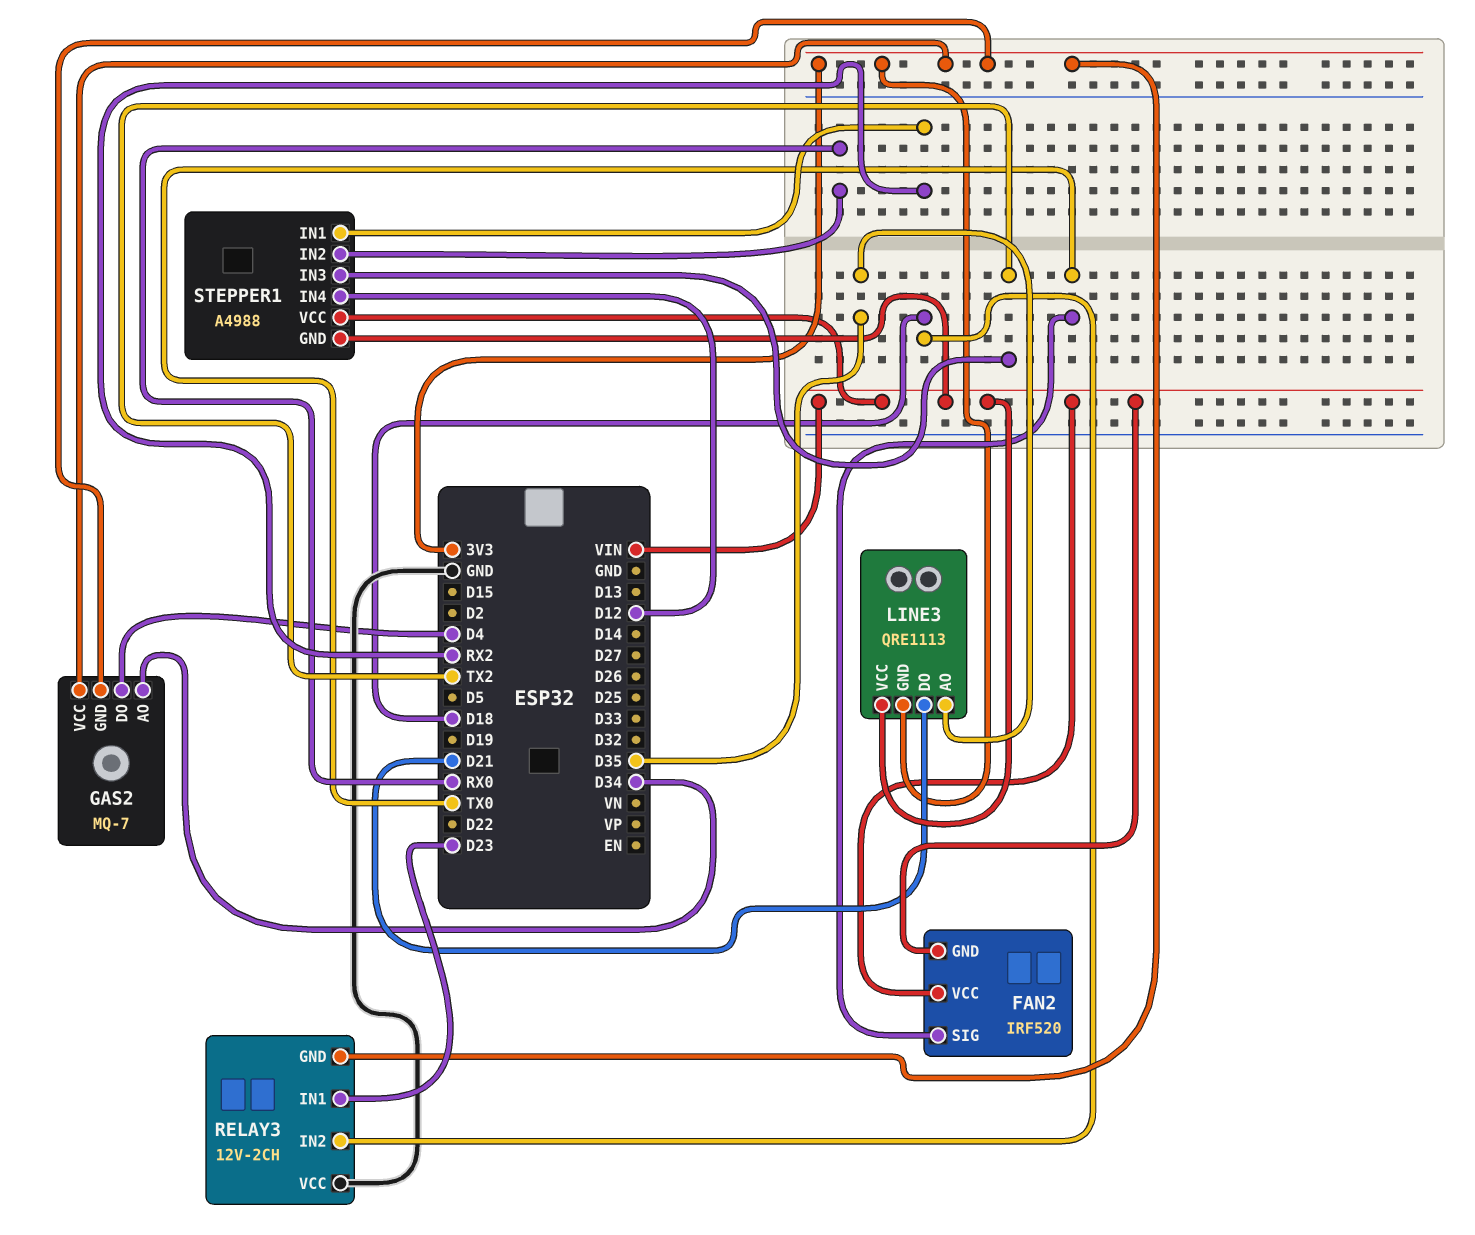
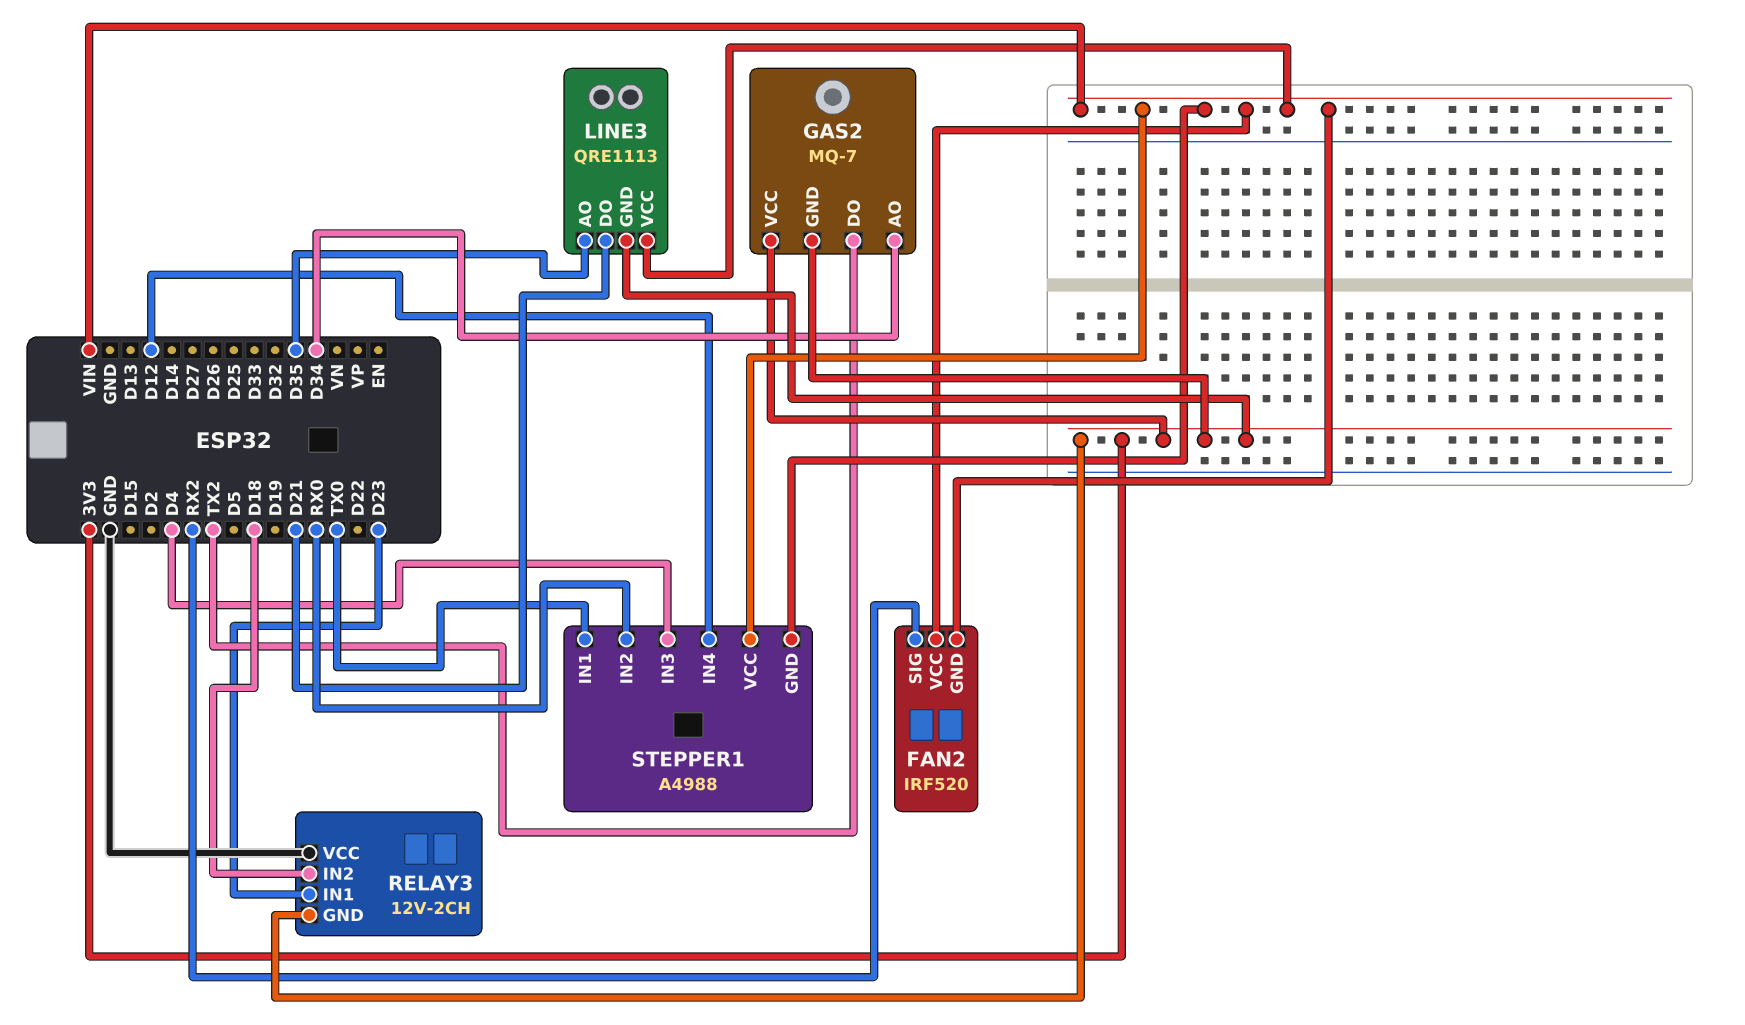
FAN2 pin SIG: TX0 -> RX2
GAS2 pin DO: D4 -> TX2
STEPPER1 pin IN1: RX2 -> TX0
STEPPER1 pin IN3: TX2 -> D4

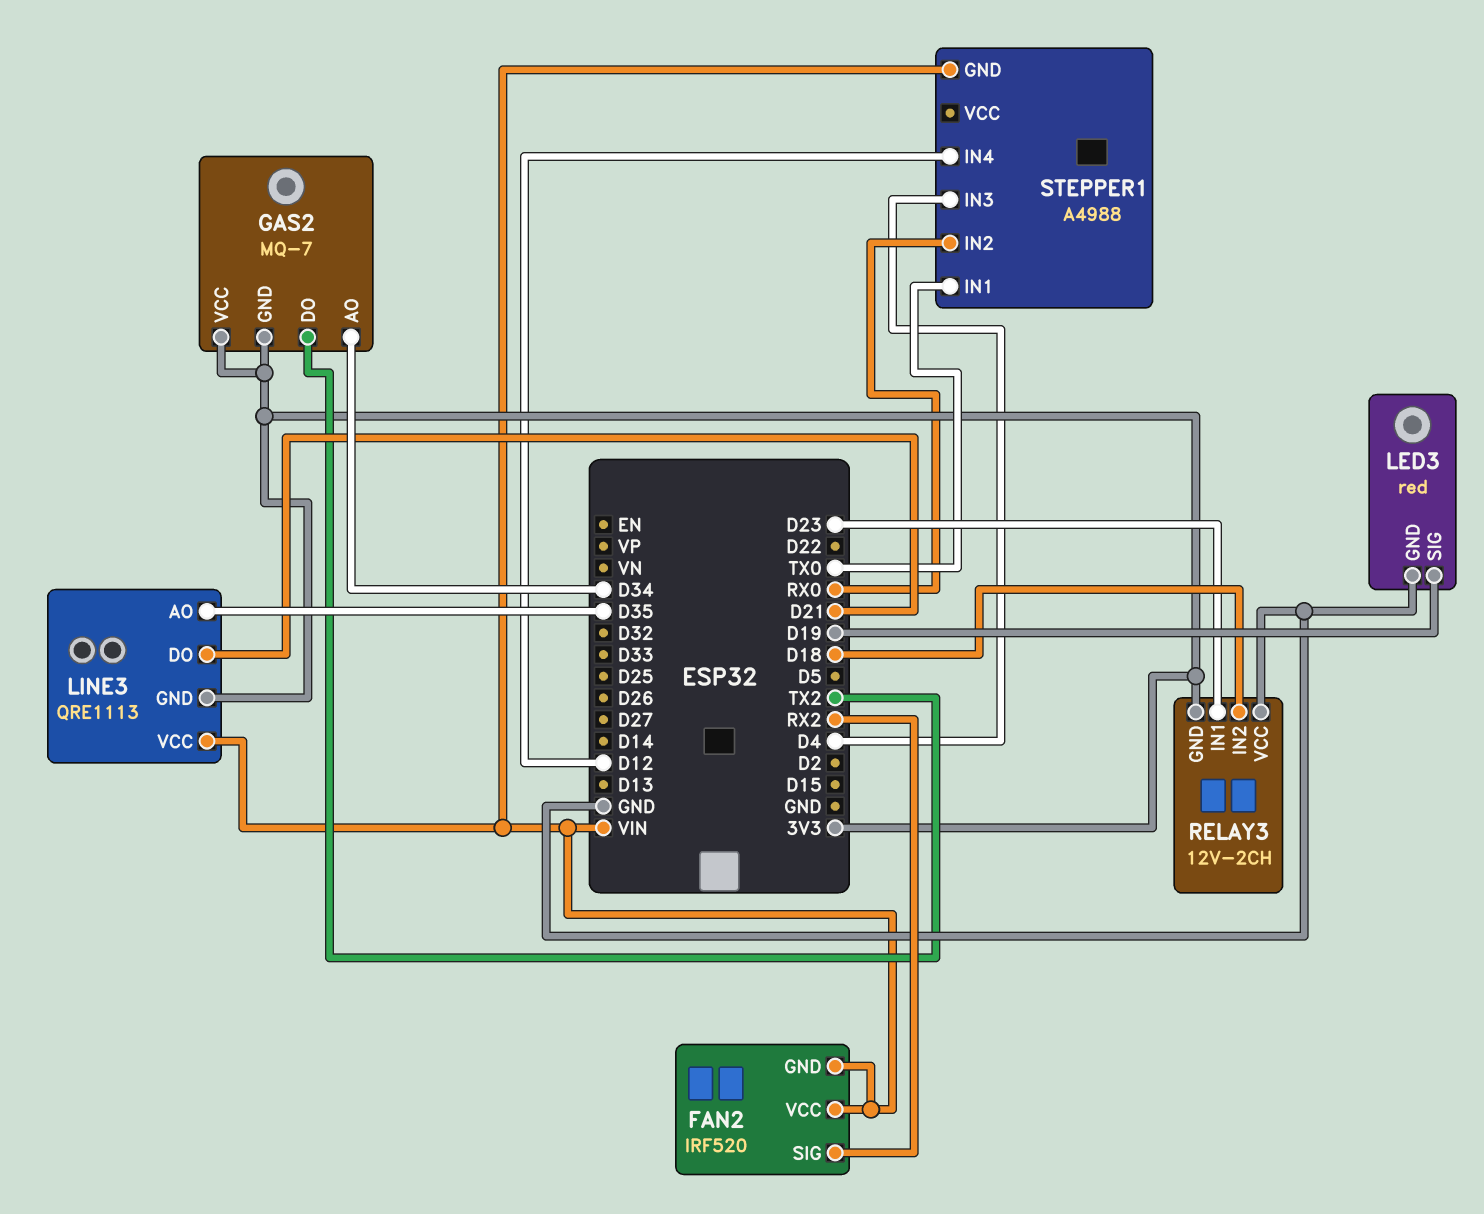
LED3: none -> red
LED3 pin GND: none -> GND
LED3 pin SIG: none -> D19
STEPPER1 pin VCC: VIN -> none

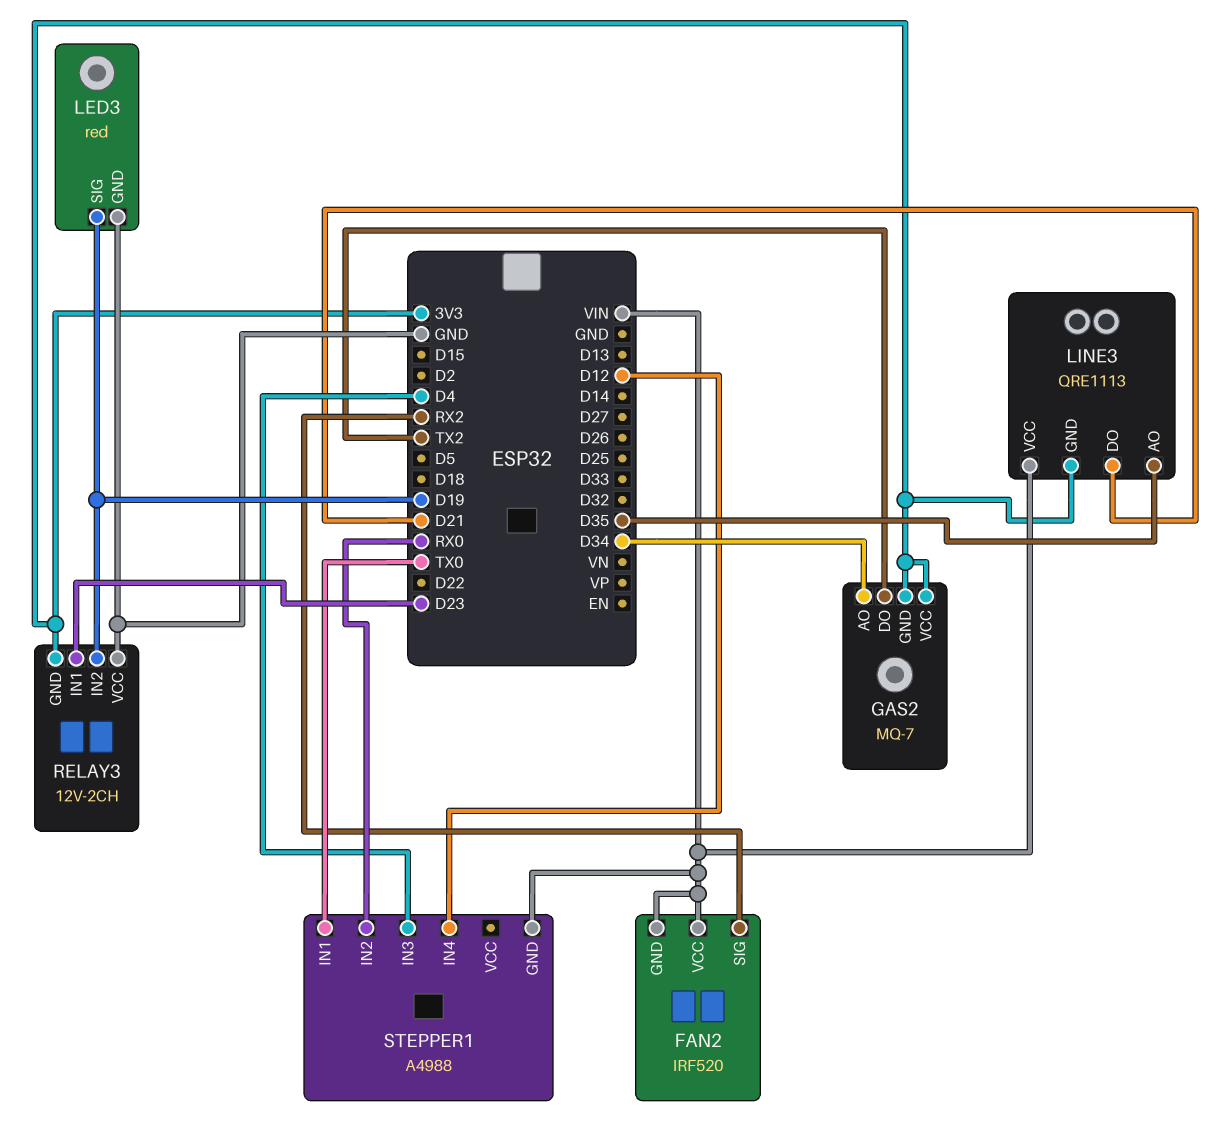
RELAY3 pin IN2: D18 -> D19

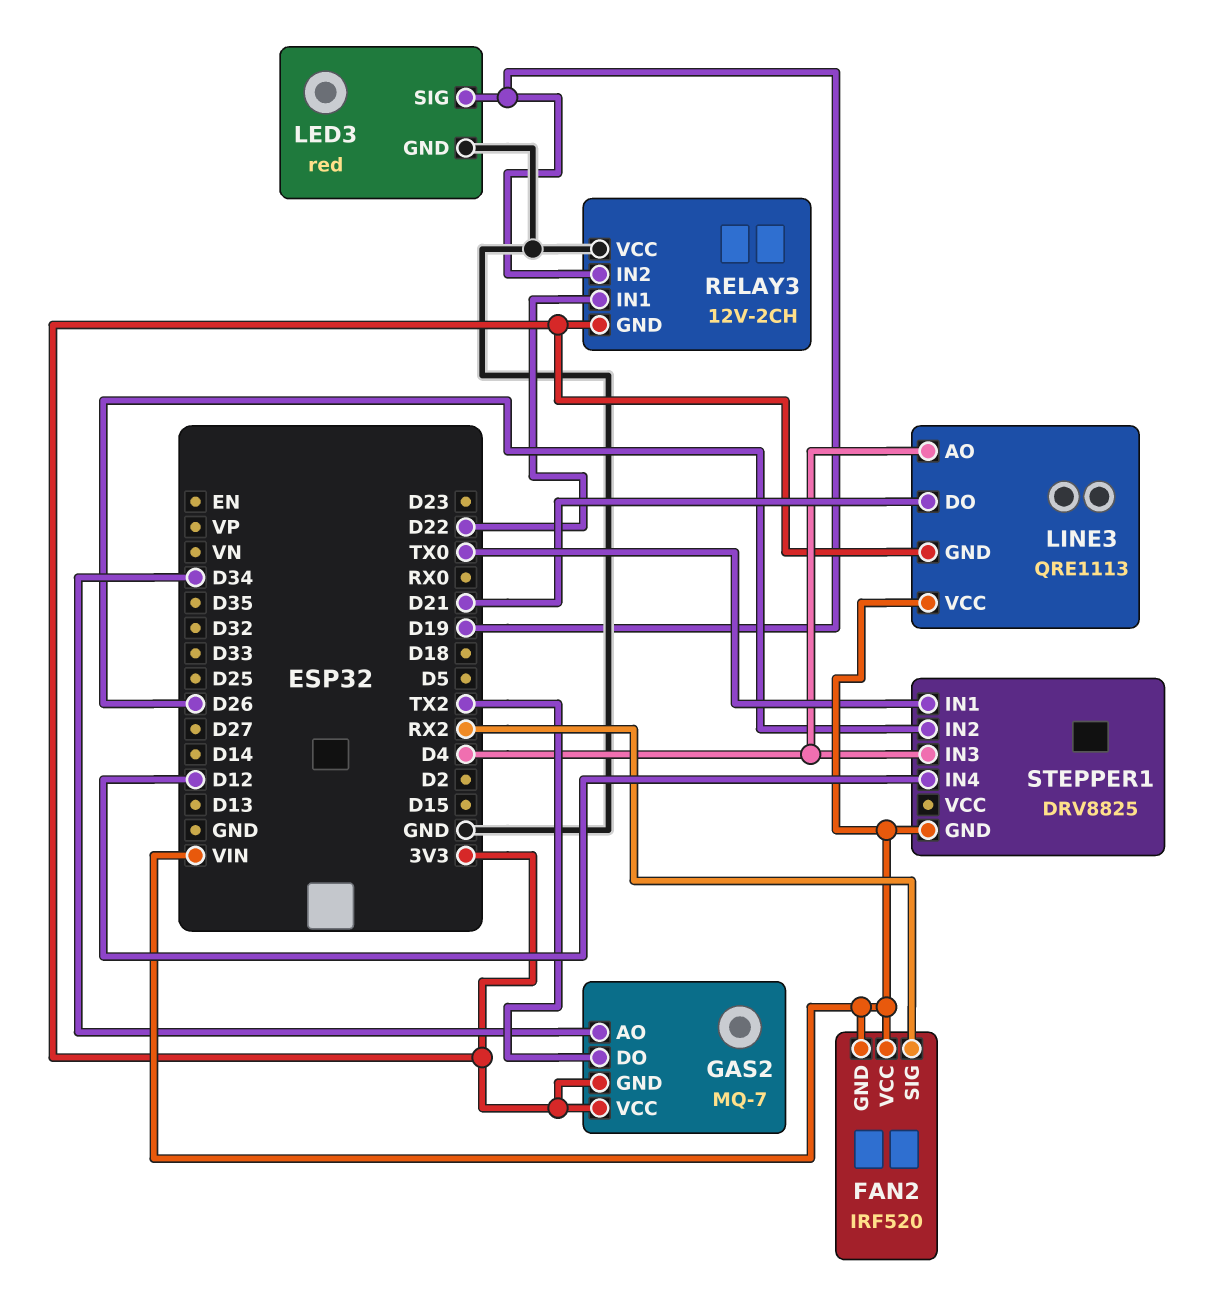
LINE3 pin AO: D35 -> D4
RELAY3 pin IN1: D23 -> D22
STEPPER1: A4988 -> DRV8825
STEPPER1 pin IN2: RX0 -> D26

